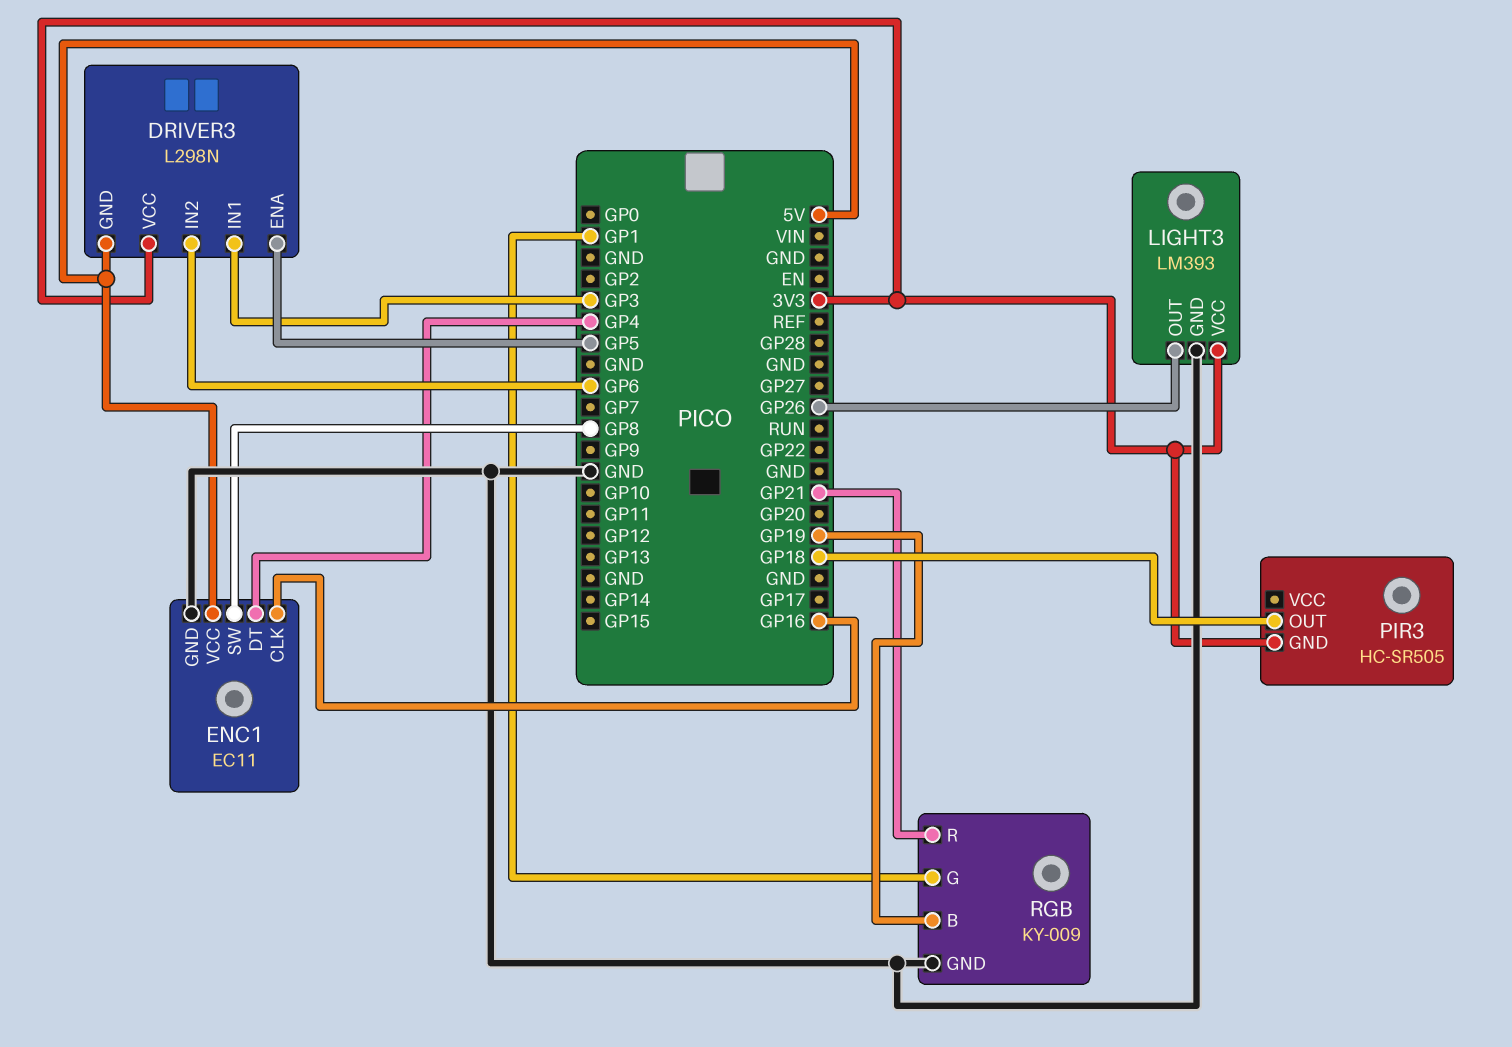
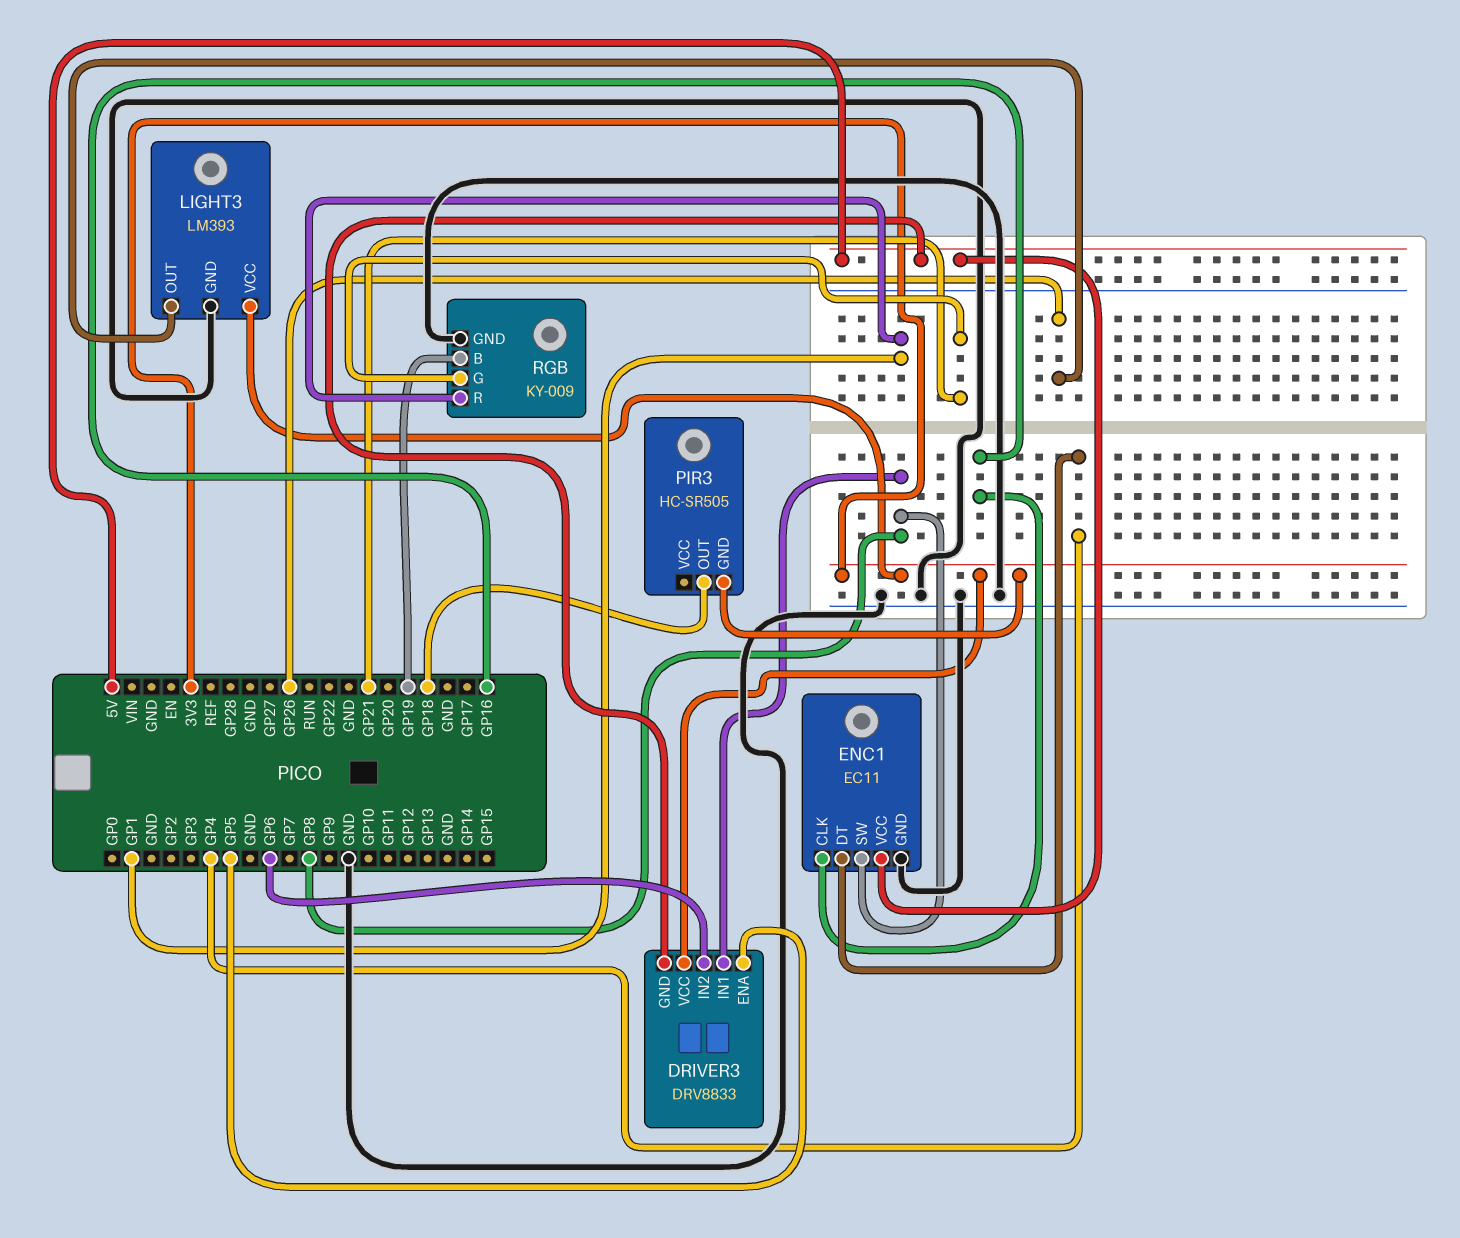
DRIVER3: L298N -> DRV8833
DRIVER3 pin IN1: GP3 -> GP8
RGB pin G: GP1 -> GP21
RGB pin R: GP21 -> GP1

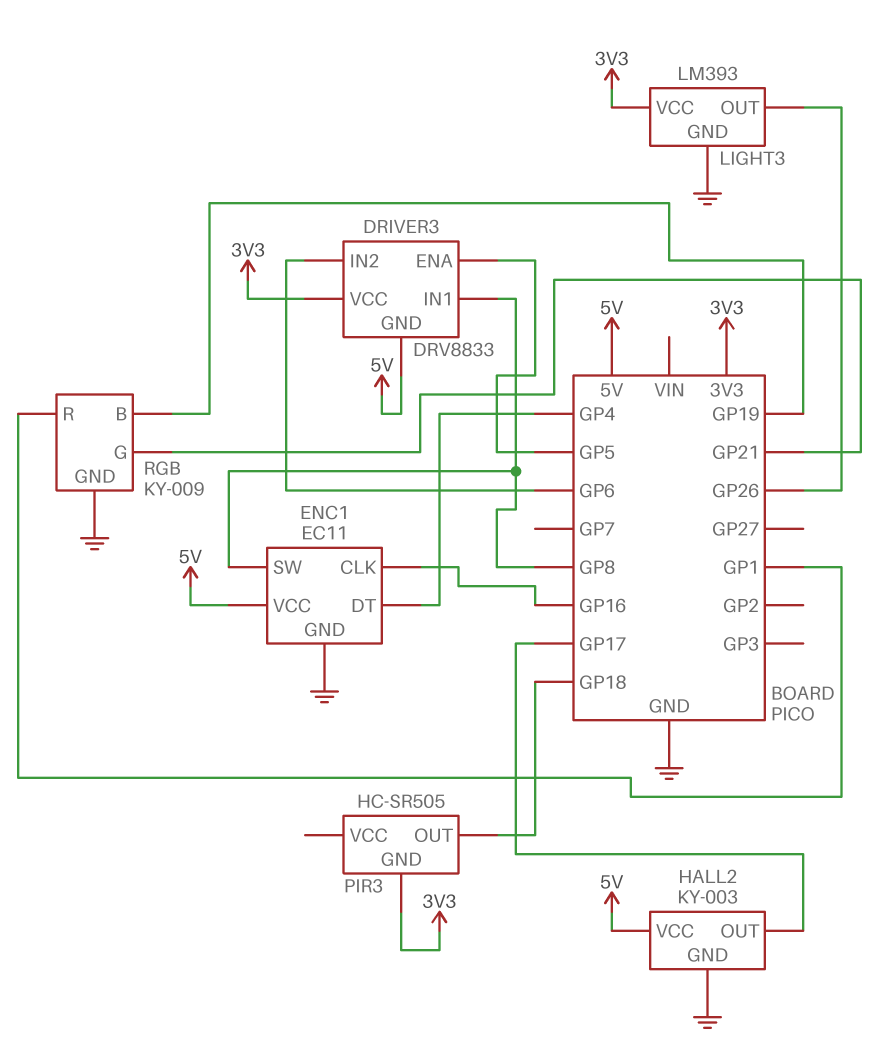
HALL2: none -> KY-003
HALL2 pin GND: none -> GND
HALL2 pin OUT: none -> GP17
HALL2 pin VCC: none -> 5V

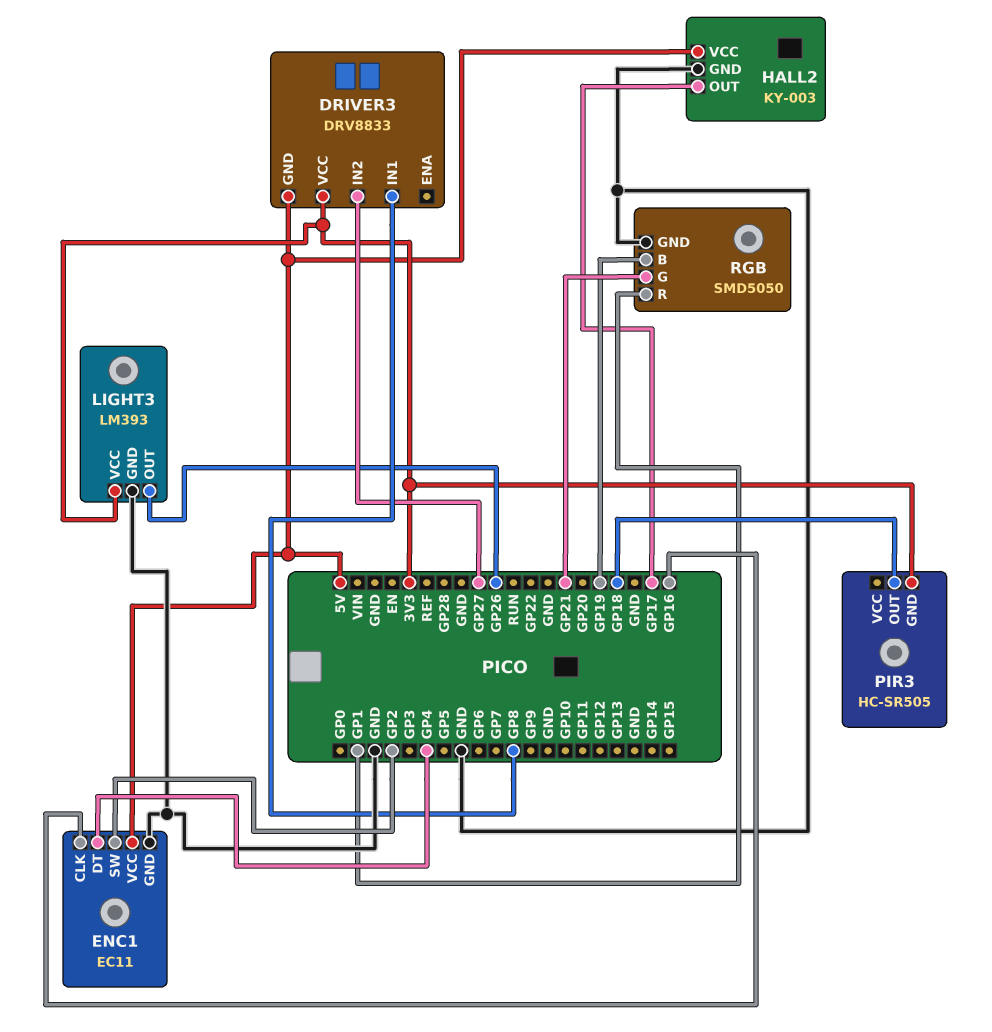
DRIVER3 pin ENA: GP5 -> none
DRIVER3 pin IN2: GP6 -> GP27
ENC1 pin SW: GP8 -> GP2
RGB: KY-009 -> SMD5050

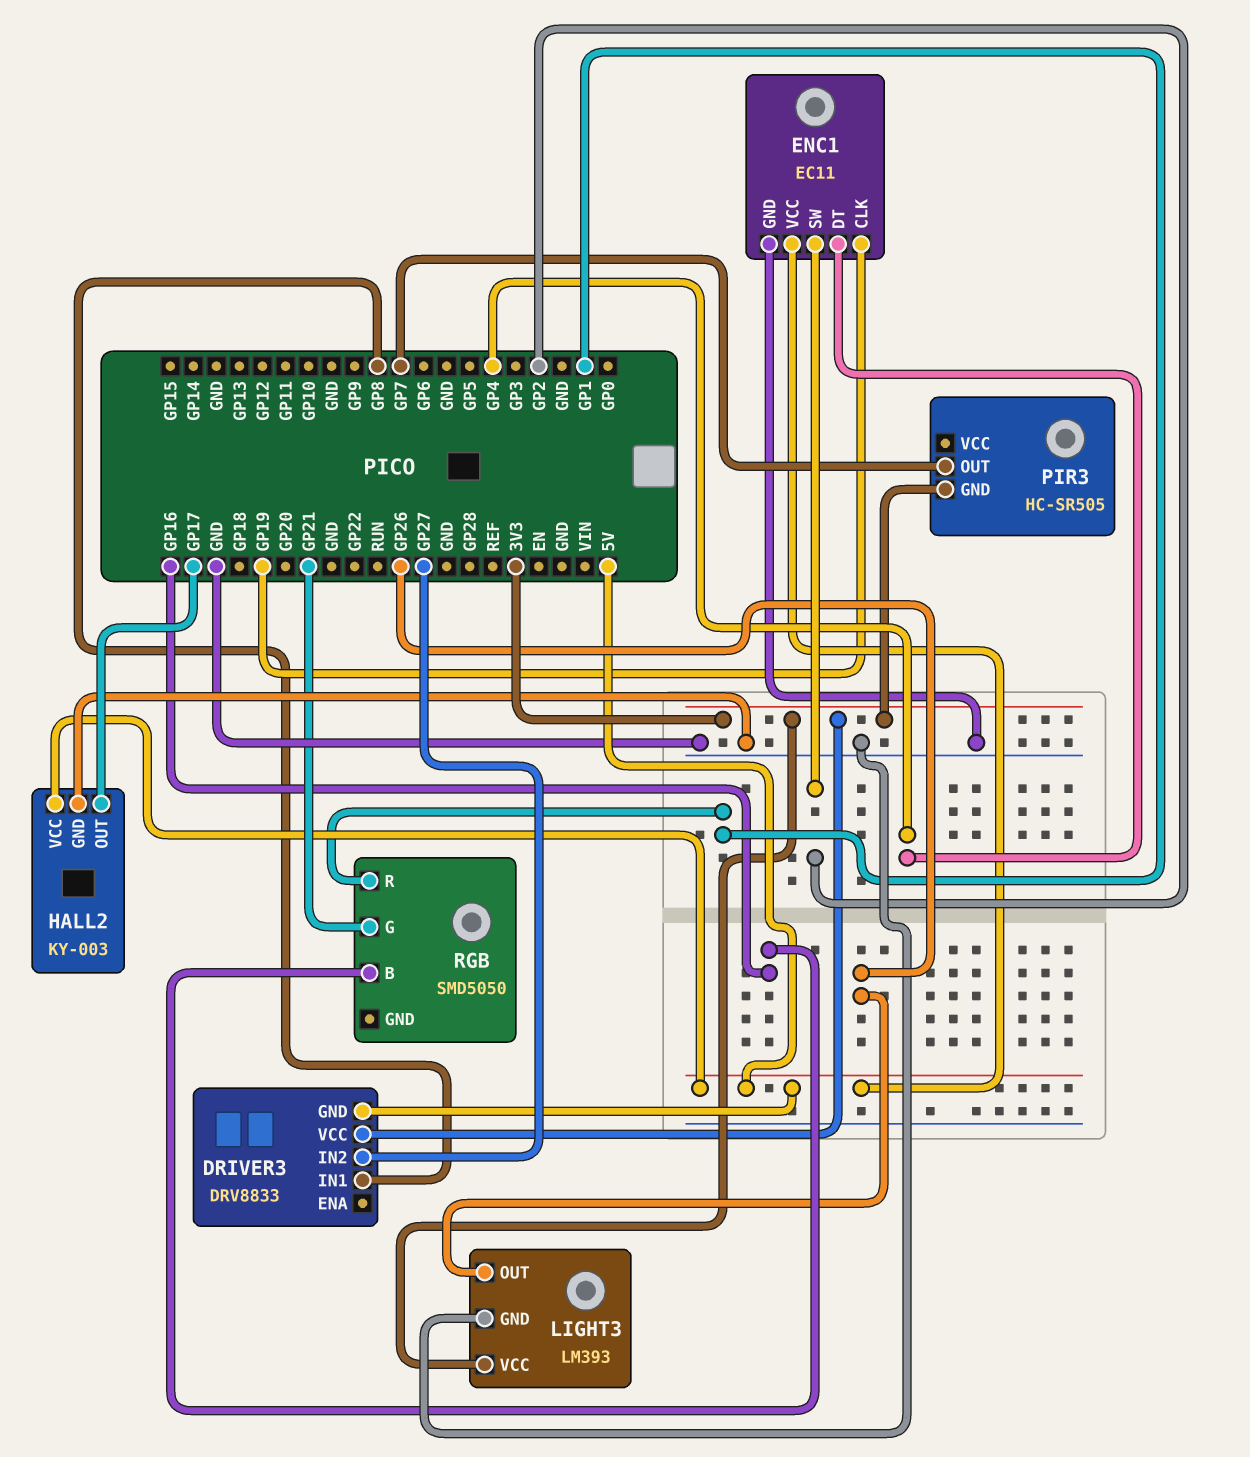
ENC1 pin CLK: GP16 -> GP19
PIR3 pin OUT: GP18 -> GP7
RGB pin B: GP19 -> GP16
RGB pin GND: GND -> none

